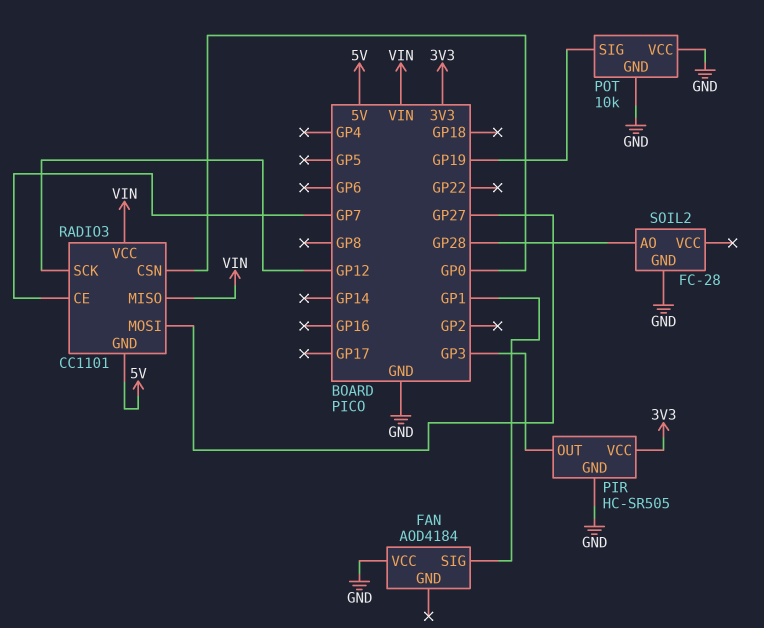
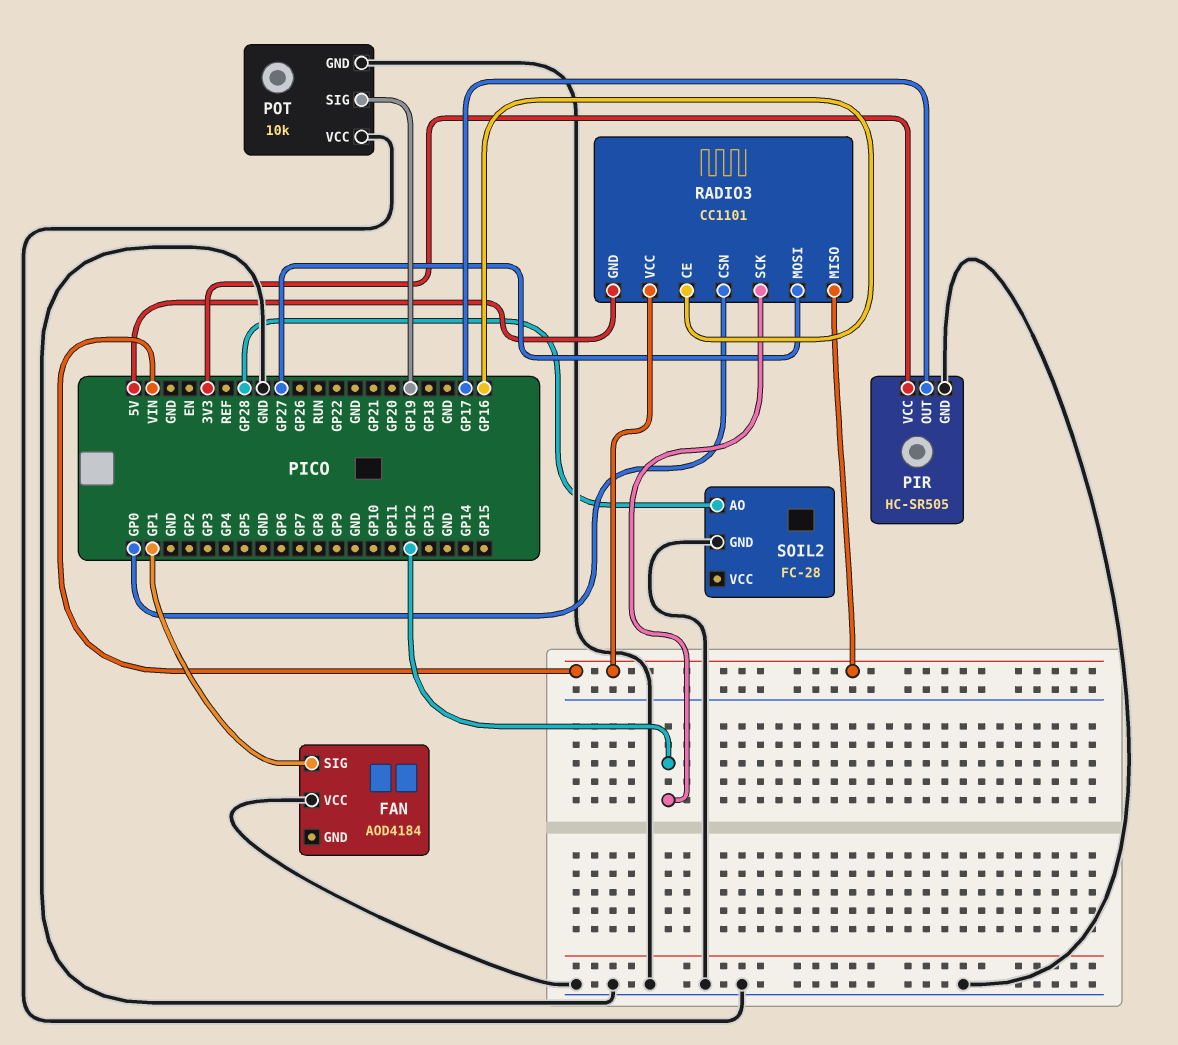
PIR pin OUT: GP3 -> GP17
RADIO3 pin CE: GP7 -> GP16

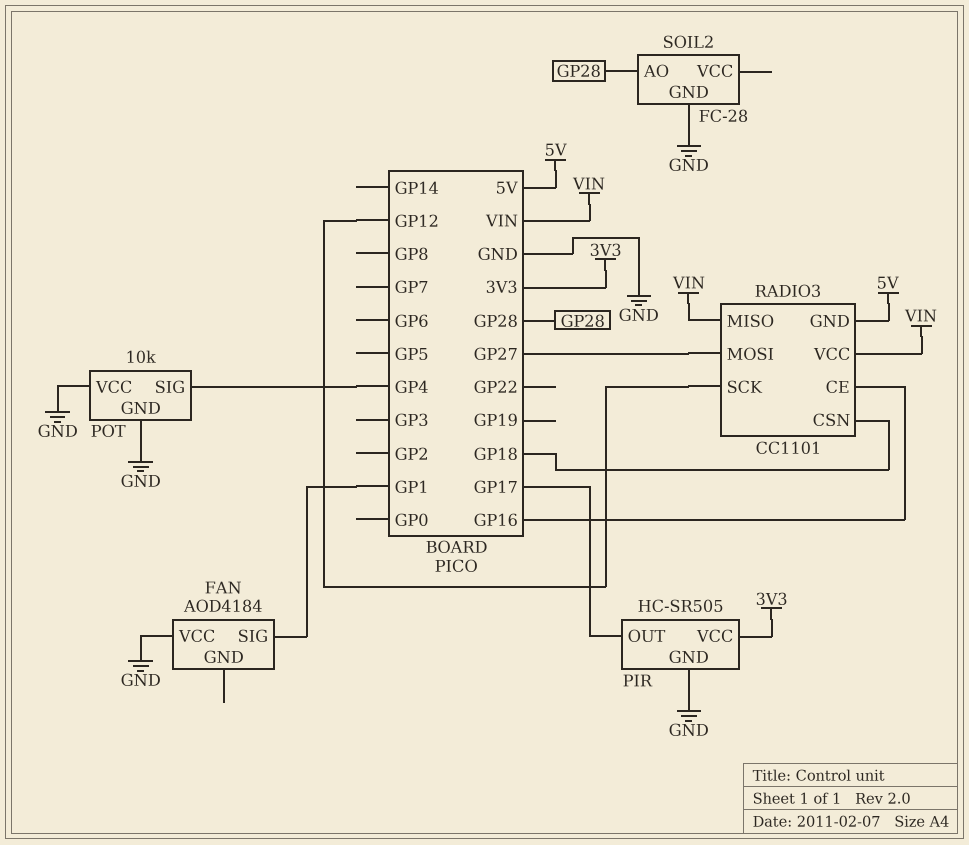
POT pin SIG: GP19 -> GP4
RADIO3 pin CSN: GP0 -> GP18

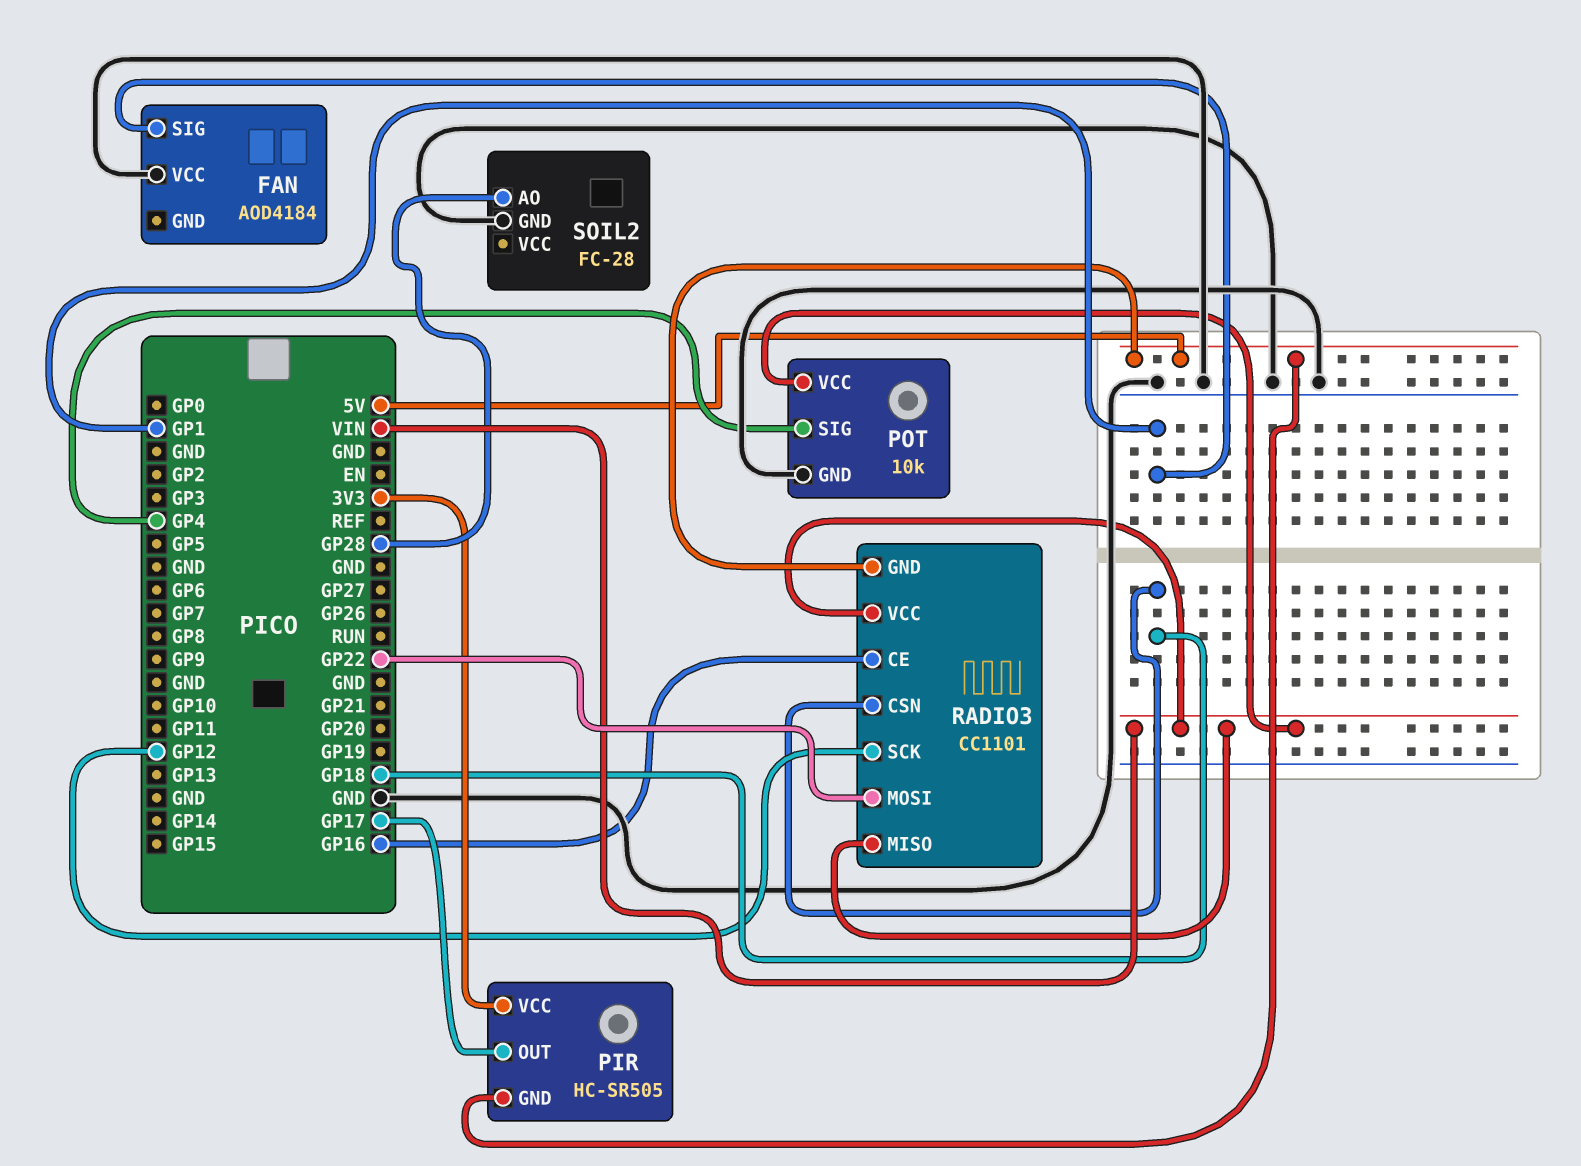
PIR pin GND: GND -> 5V
POT pin VCC: GND -> VIN
RADIO3 pin MOSI: GP27 -> GP22

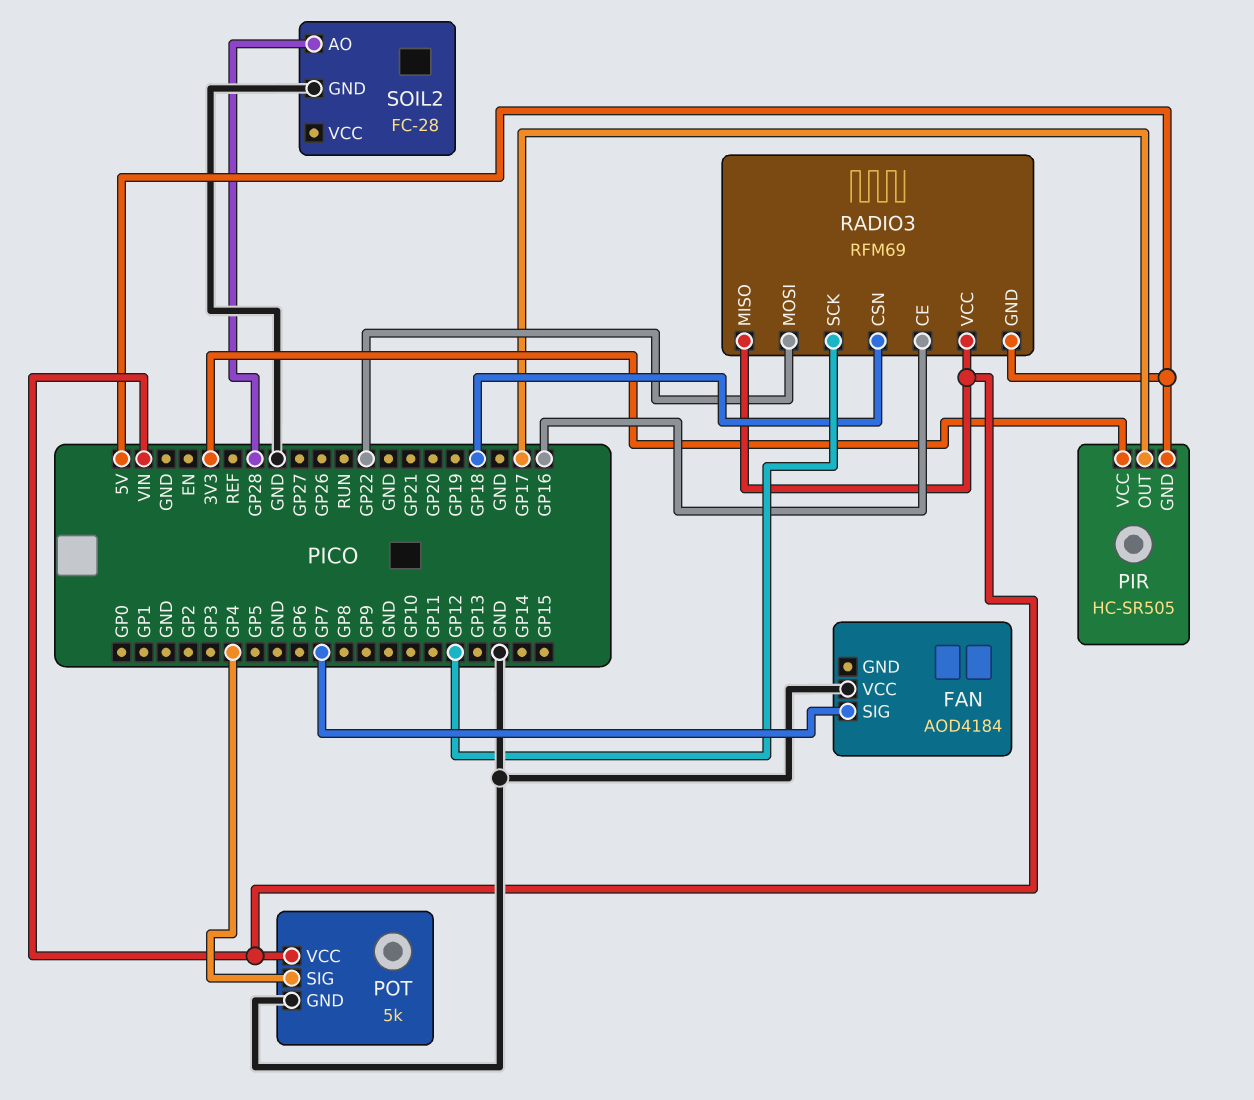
FAN pin SIG: GP1 -> GP7
POT: 10k -> 5k
RADIO3: CC1101 -> RFM69

